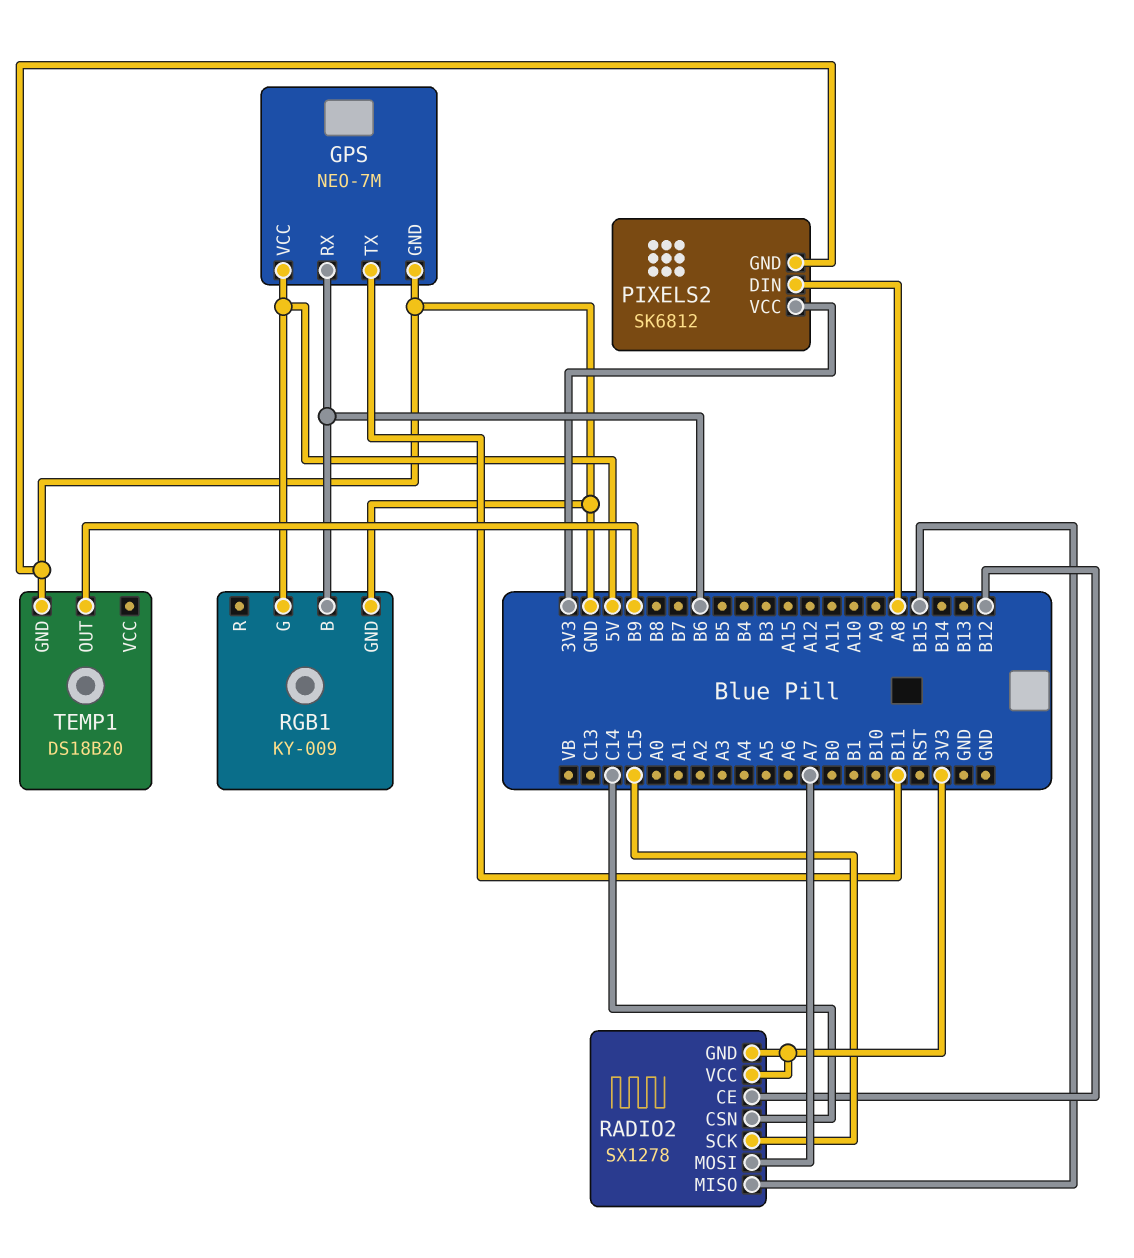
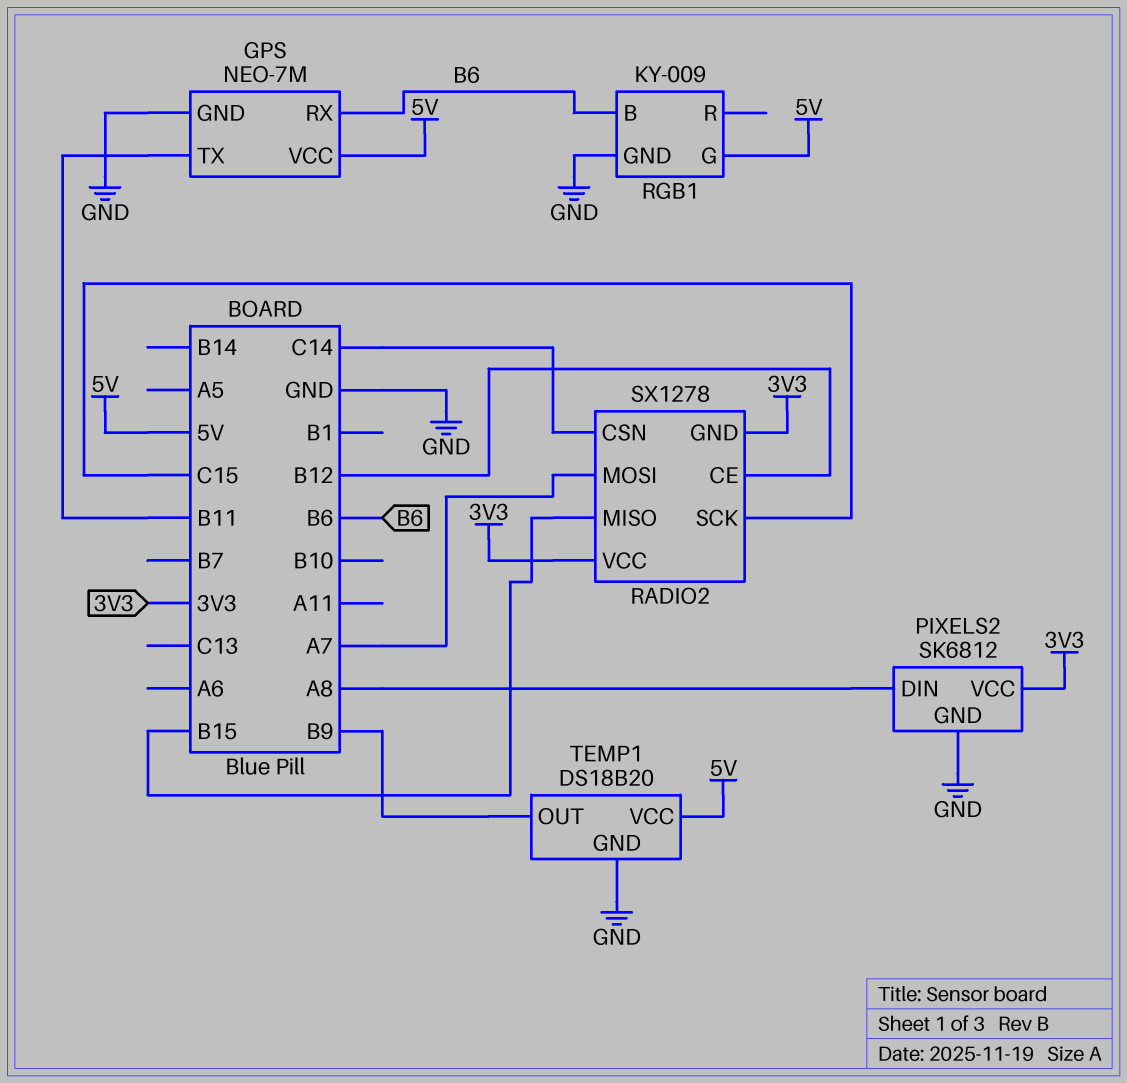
TEMP1 pin VCC: none -> 5V

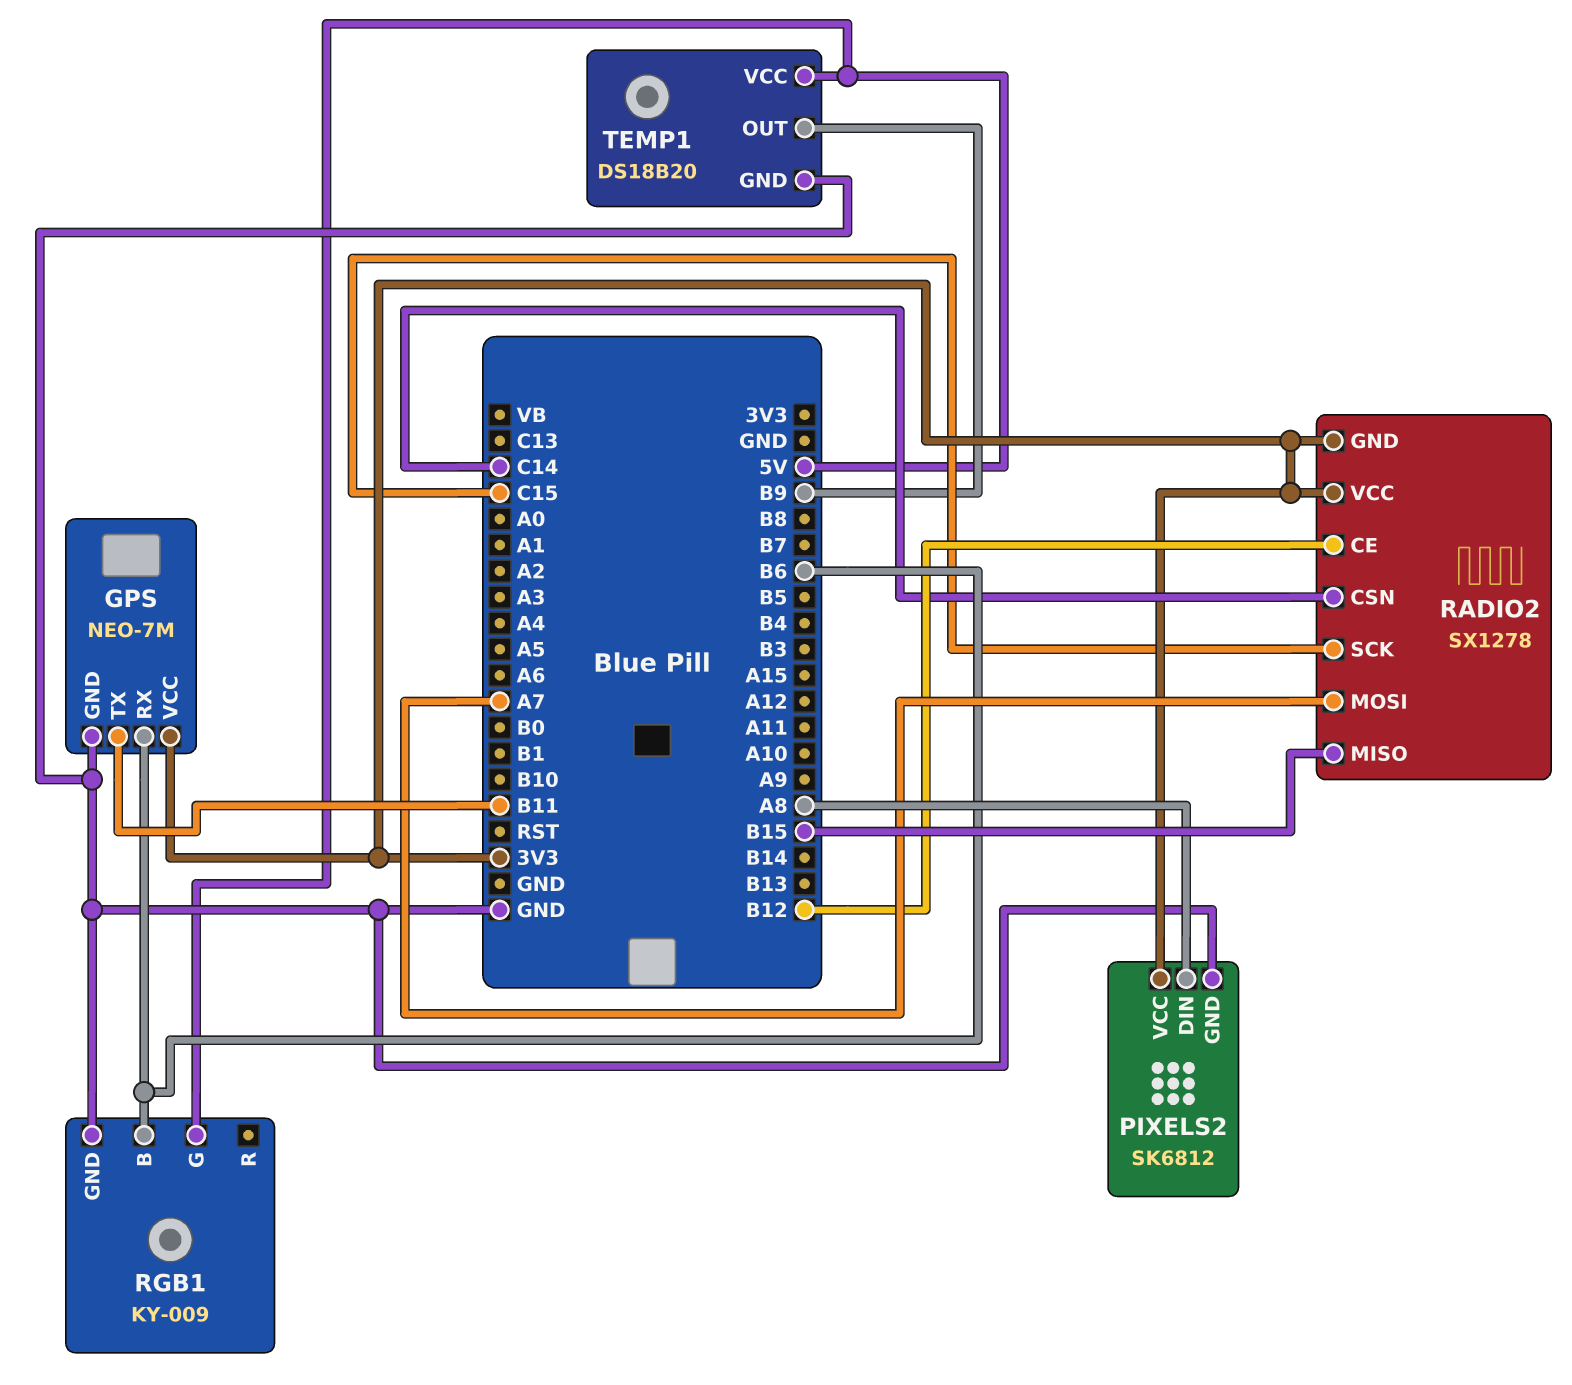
GPS pin VCC: 5V -> 3V3

